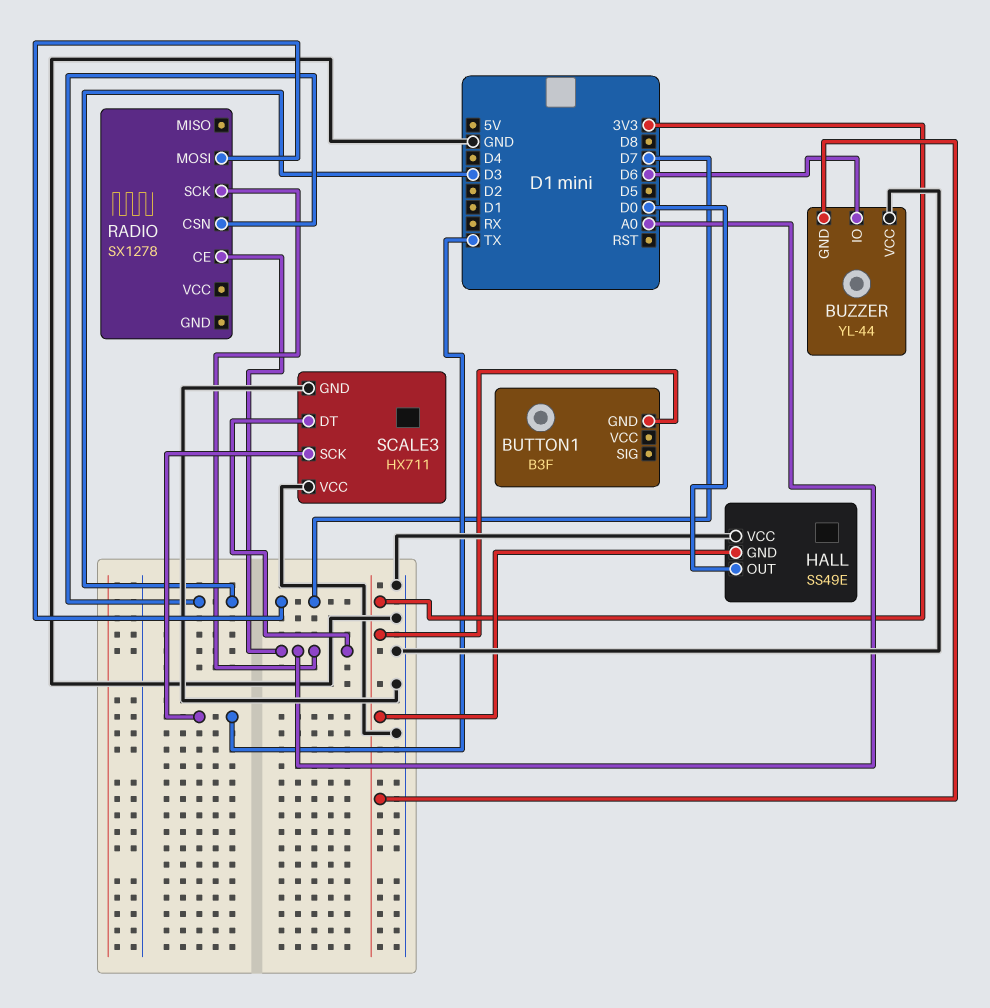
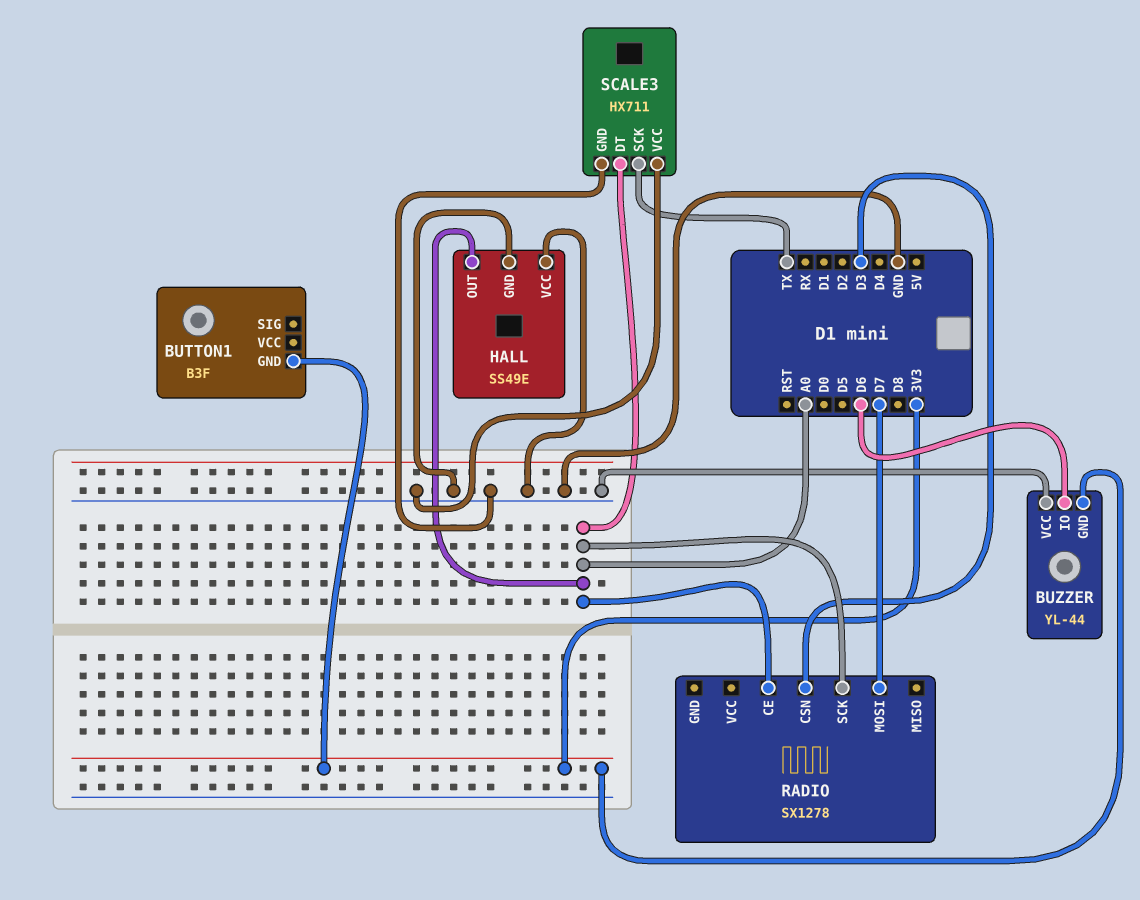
HALL pin GND: 3V3 -> GND
HALL pin OUT: D0 -> A0

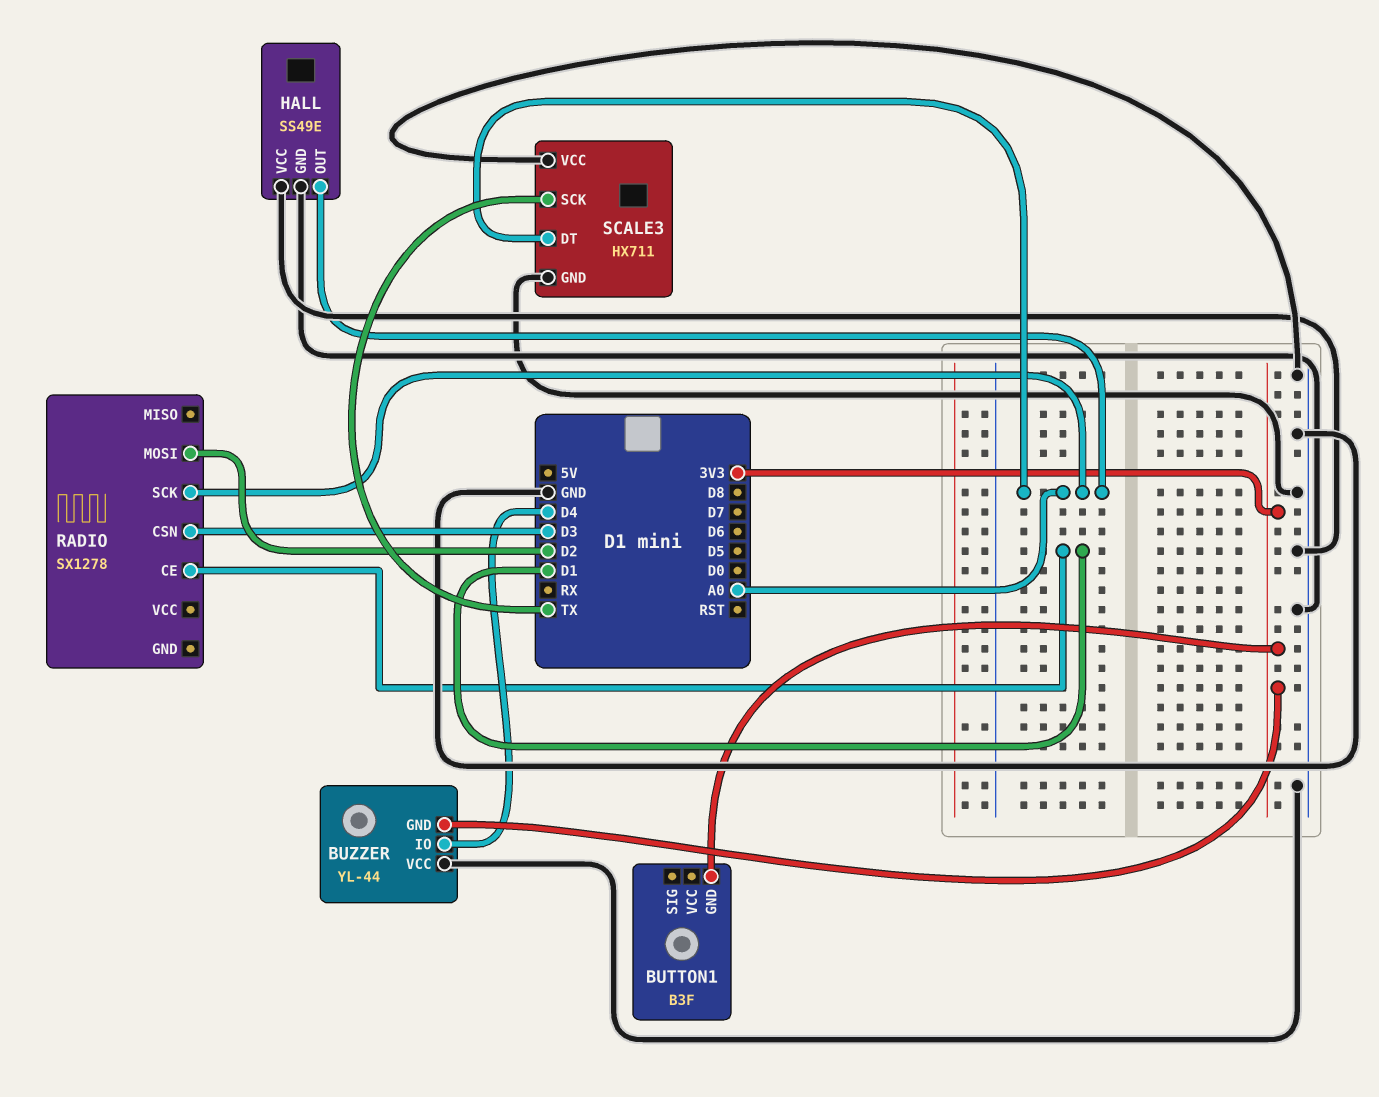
BUZZER pin IO: D6 -> D4
RADIO pin CE: A0 -> D1
RADIO pin MOSI: D7 -> D2

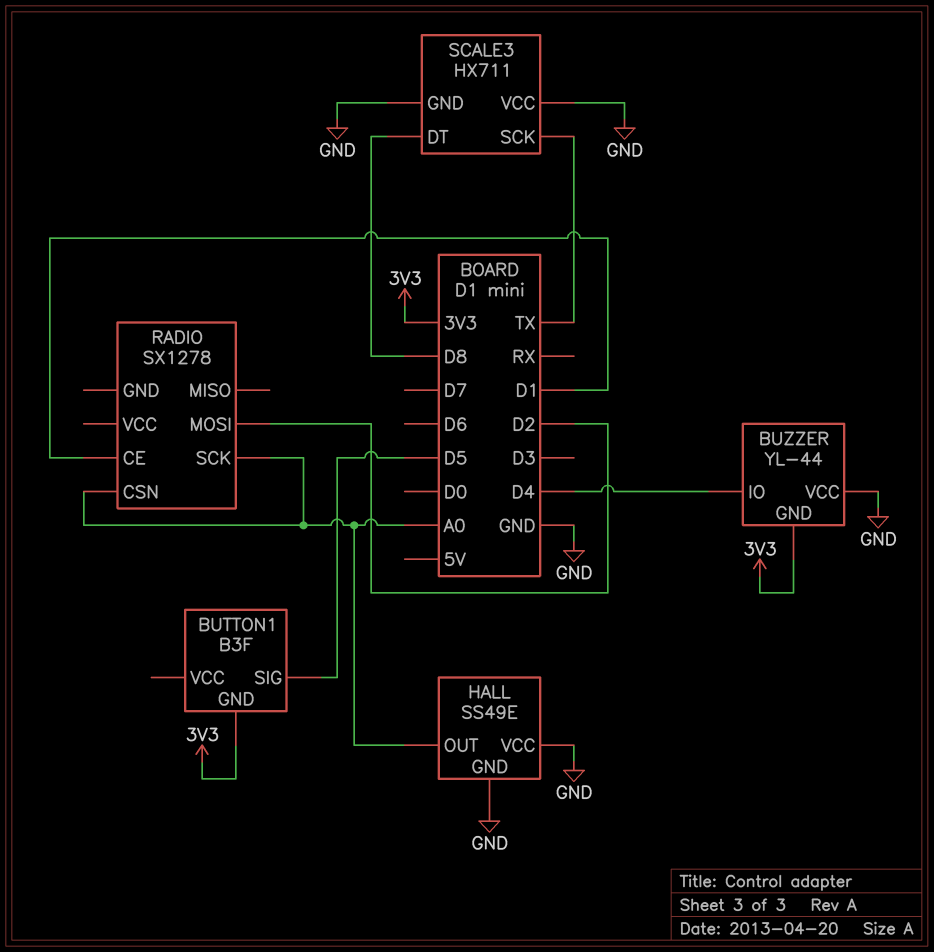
BUTTON1 pin SIG: none -> D5
RADIO pin CSN: D3 -> A0
SCALE3 pin DT: A0 -> D8

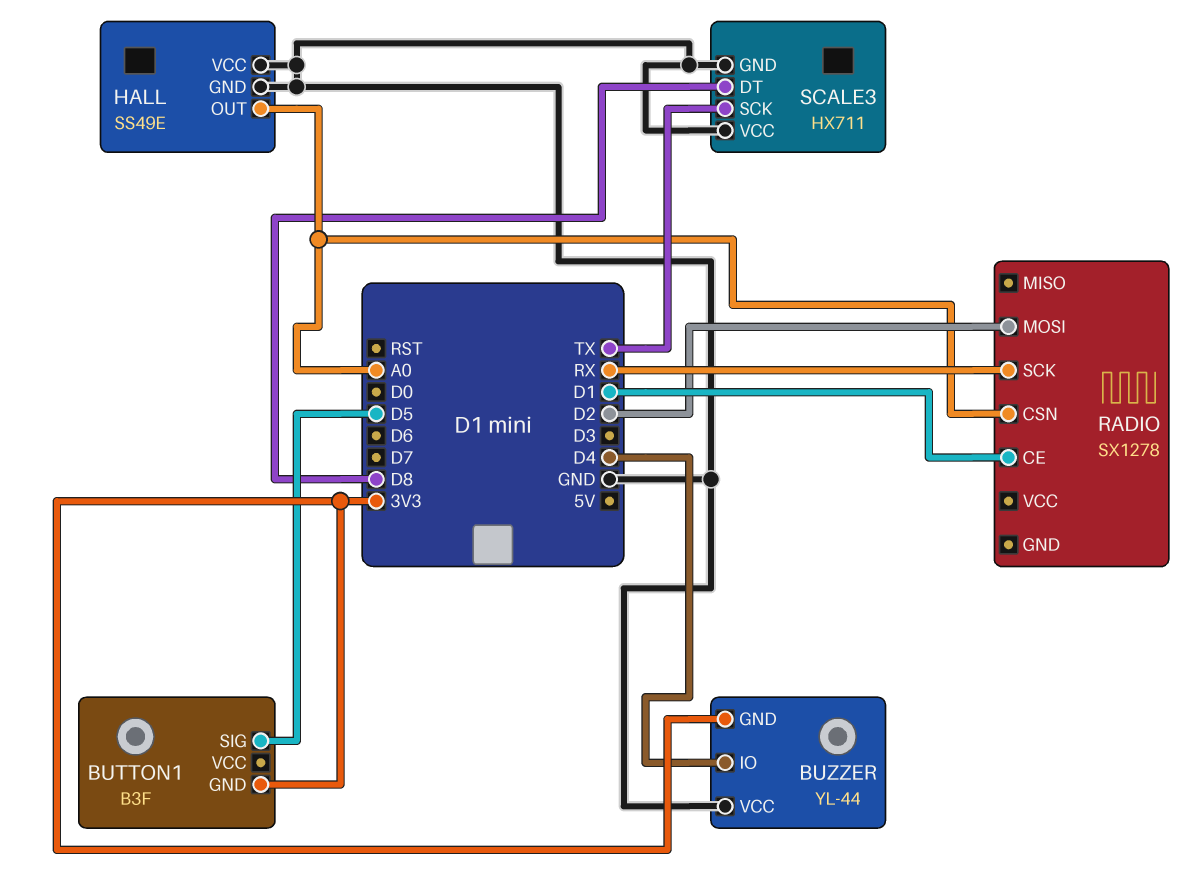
RADIO pin SCK: A0 -> RX

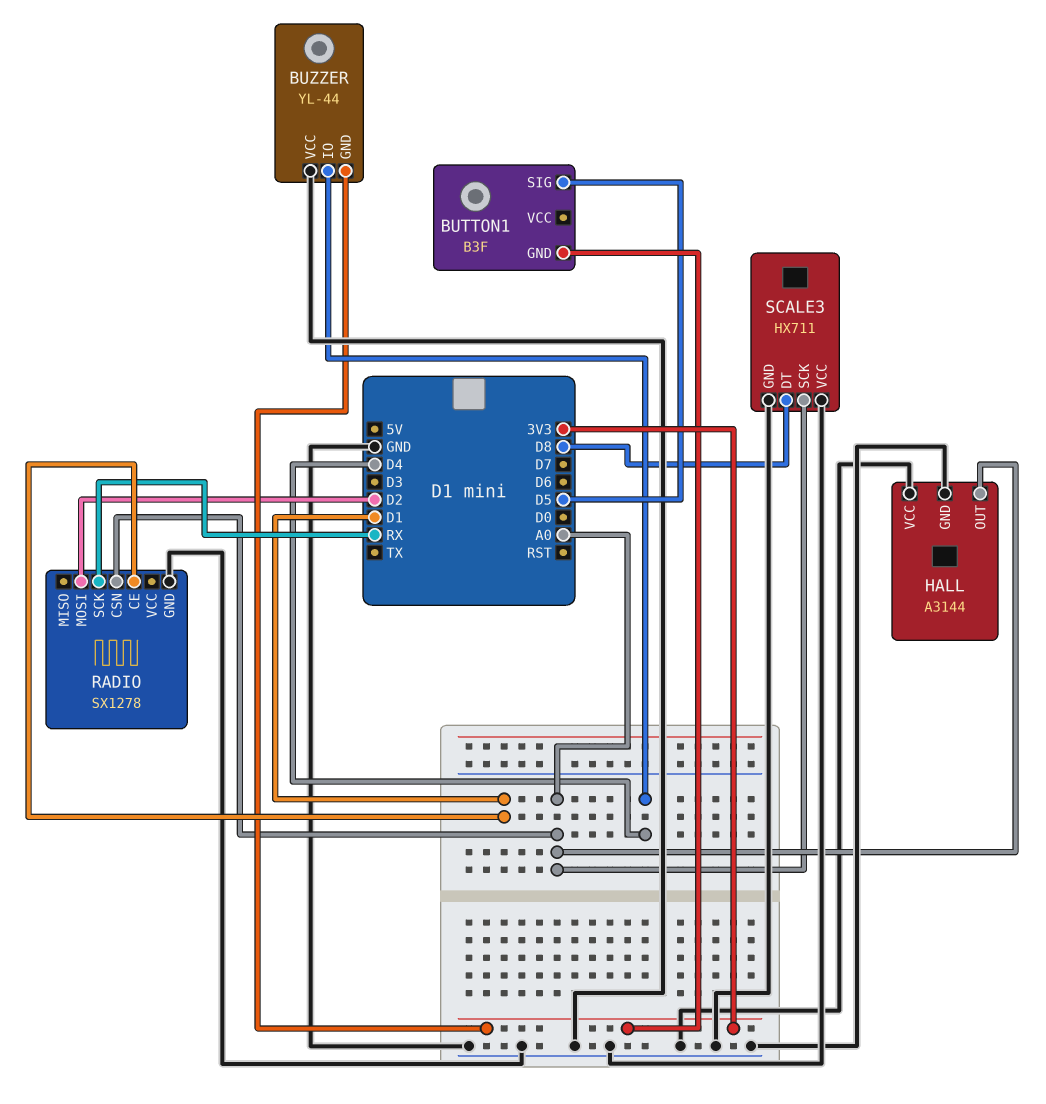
HALL: SS49E -> A3144
RADIO pin GND: none -> GND
SCALE3 pin SCK: TX -> A0

